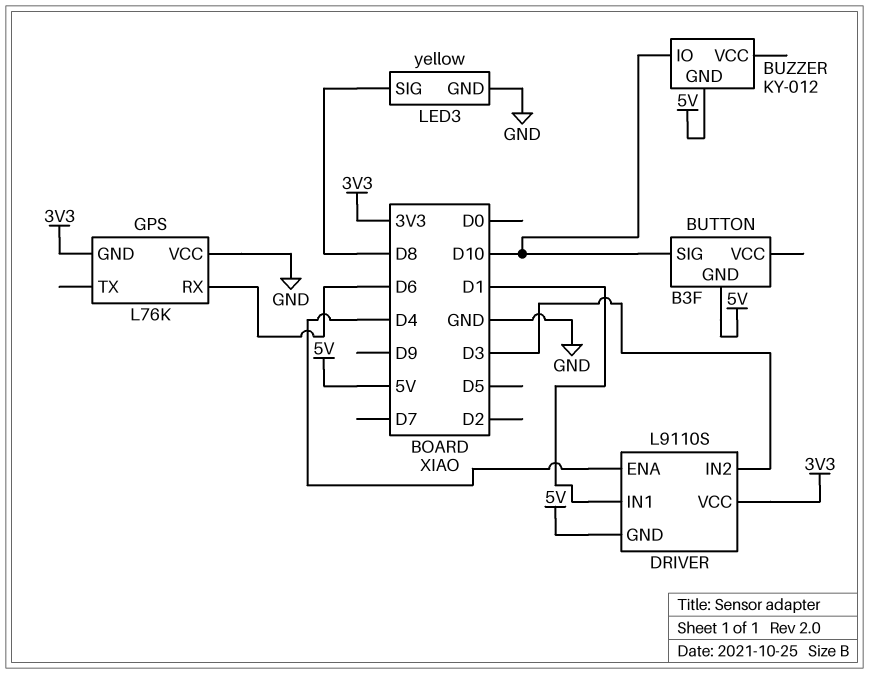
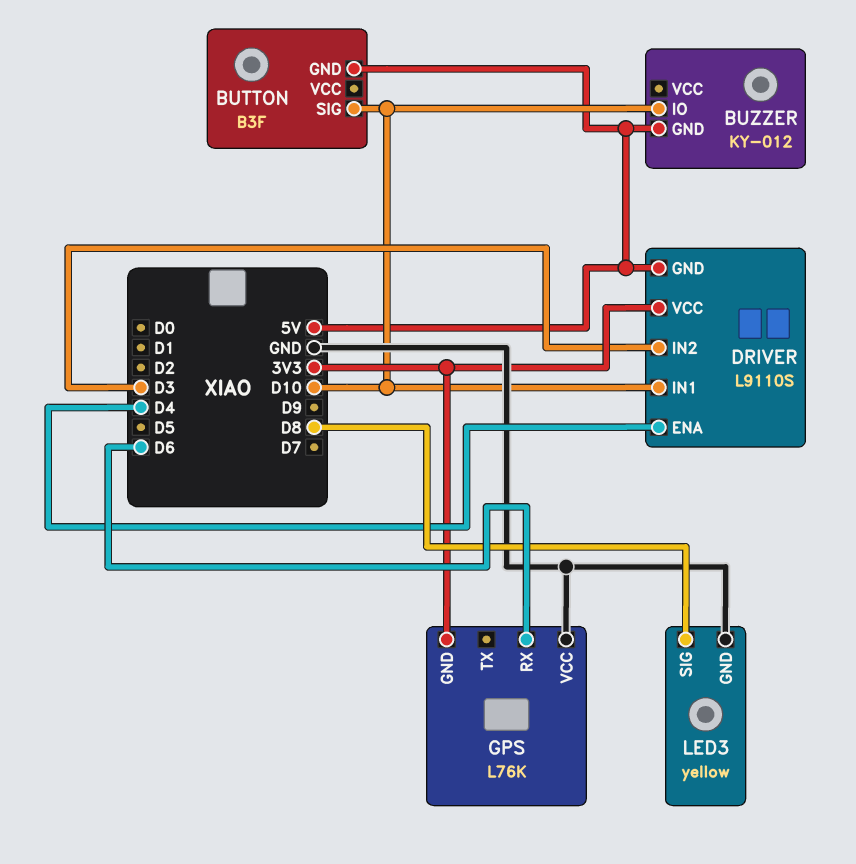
DRIVER pin IN1: D1 -> D10

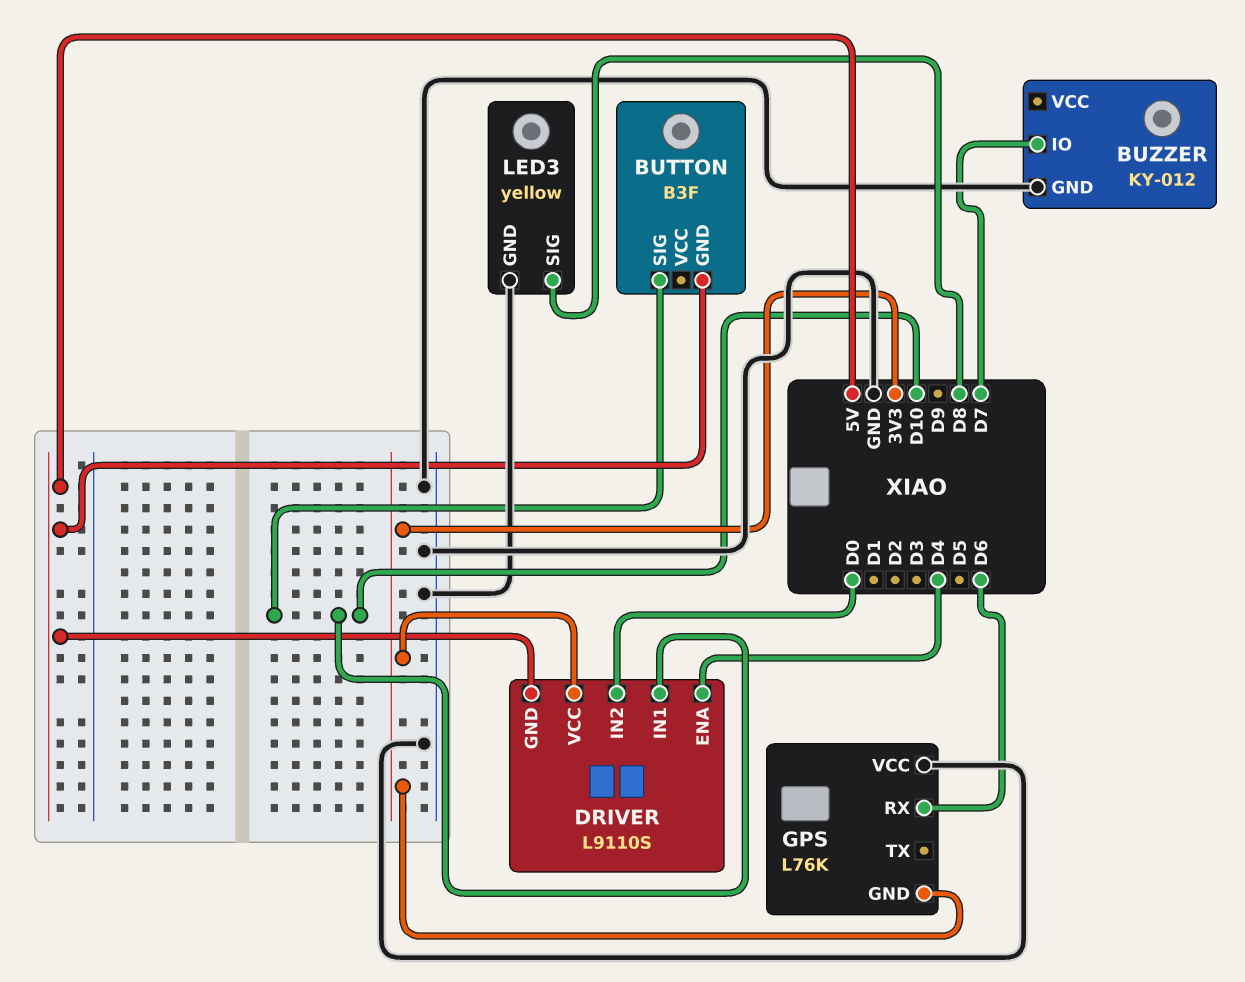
BUZZER pin GND: 5V -> GND
BUZZER pin IO: D10 -> D7
DRIVER pin IN2: D3 -> D0

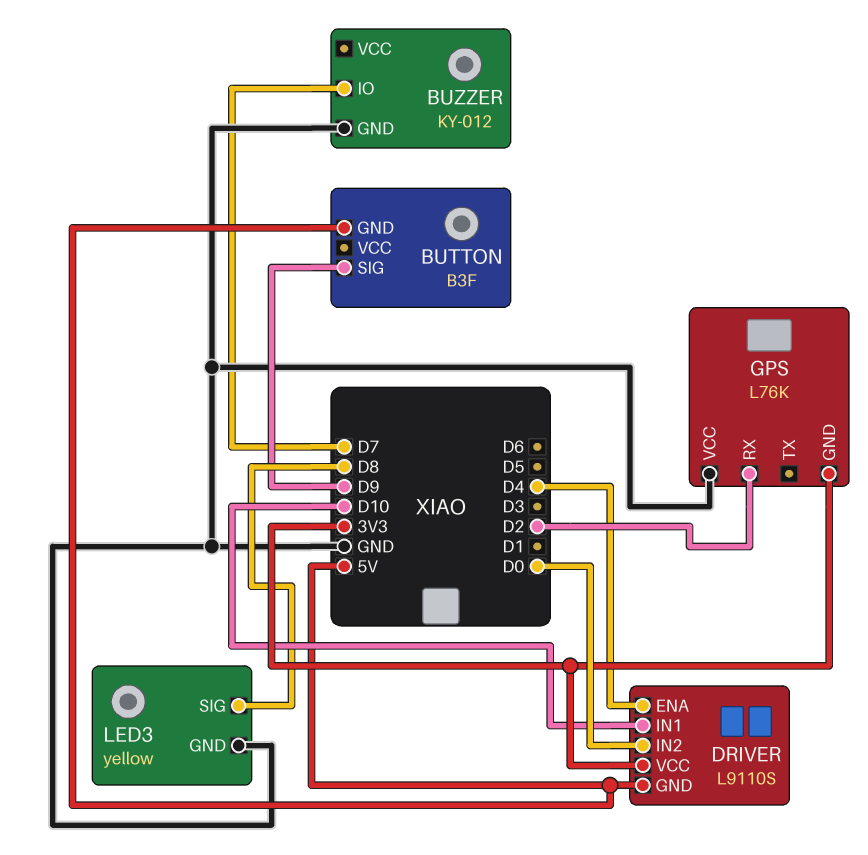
BUTTON pin SIG: D10 -> D9
GPS pin RX: D6 -> D2

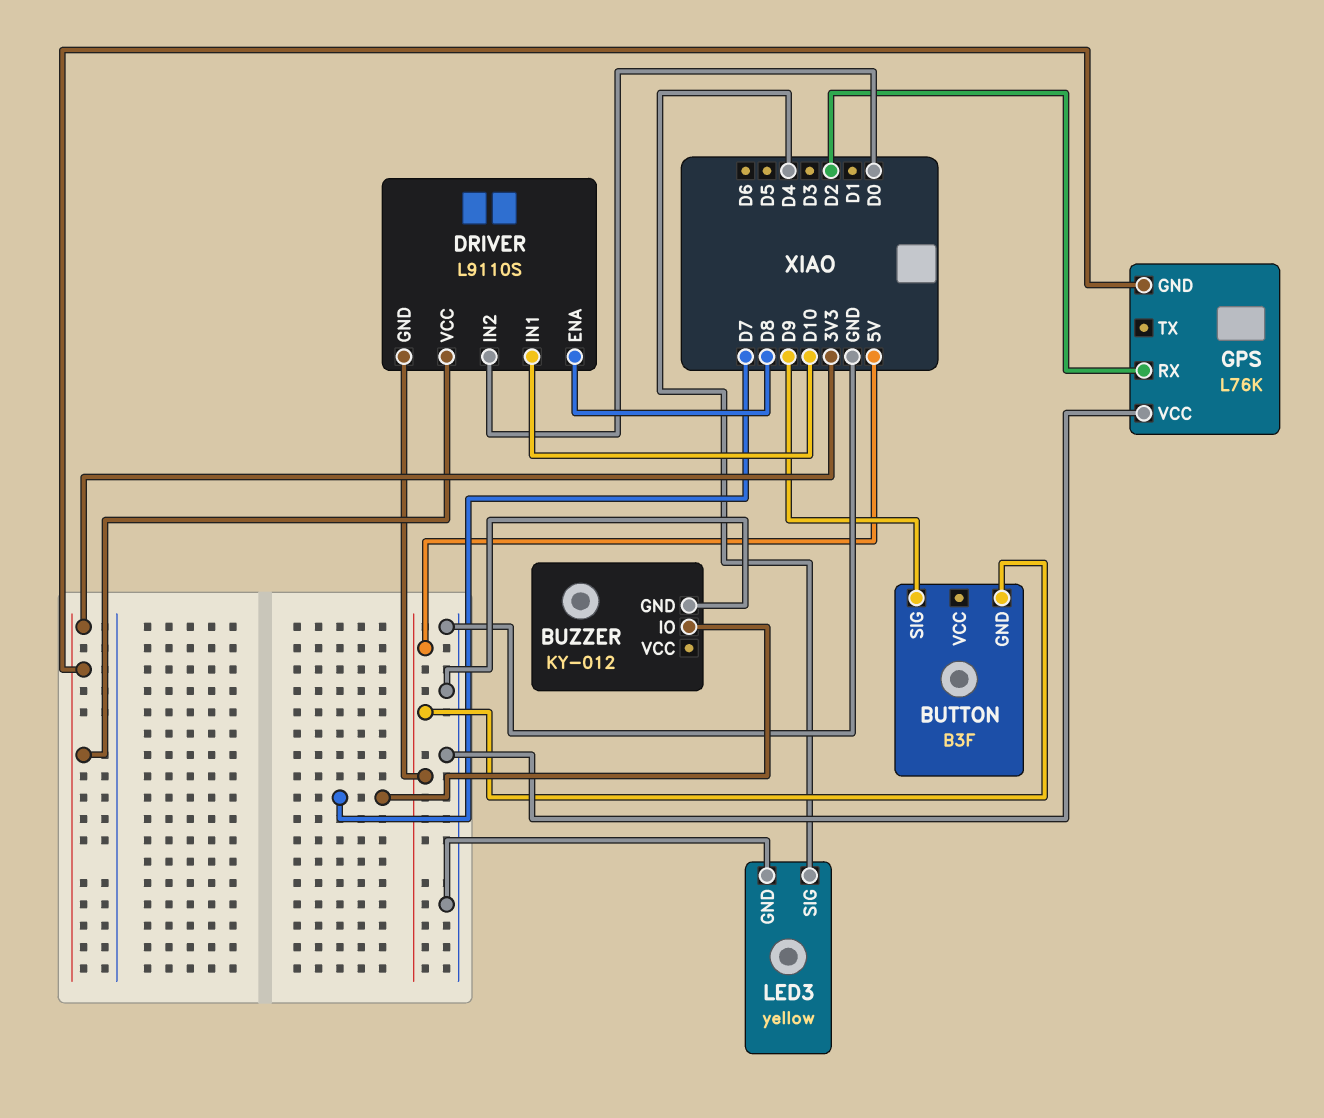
DRIVER pin ENA: D4 -> D8
LED3 pin SIG: D8 -> D4

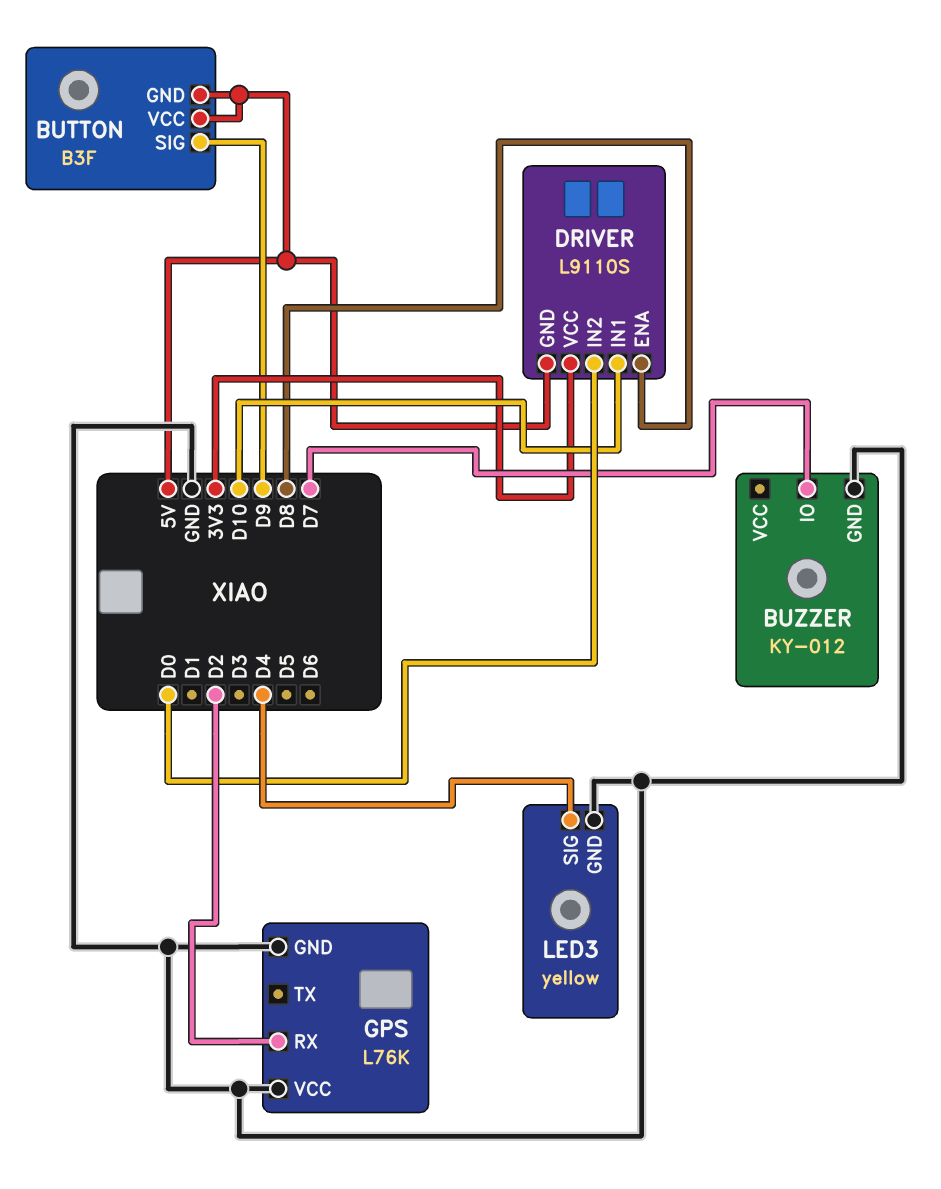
BUTTON pin VCC: none -> 5V
GPS pin GND: 3V3 -> GND

